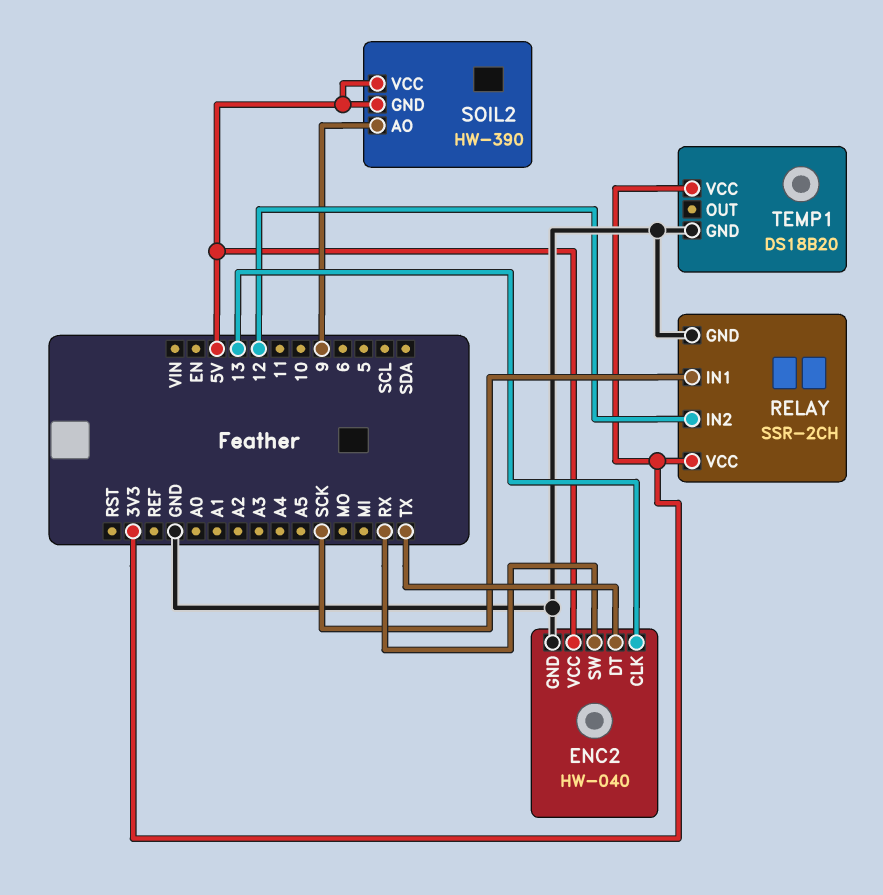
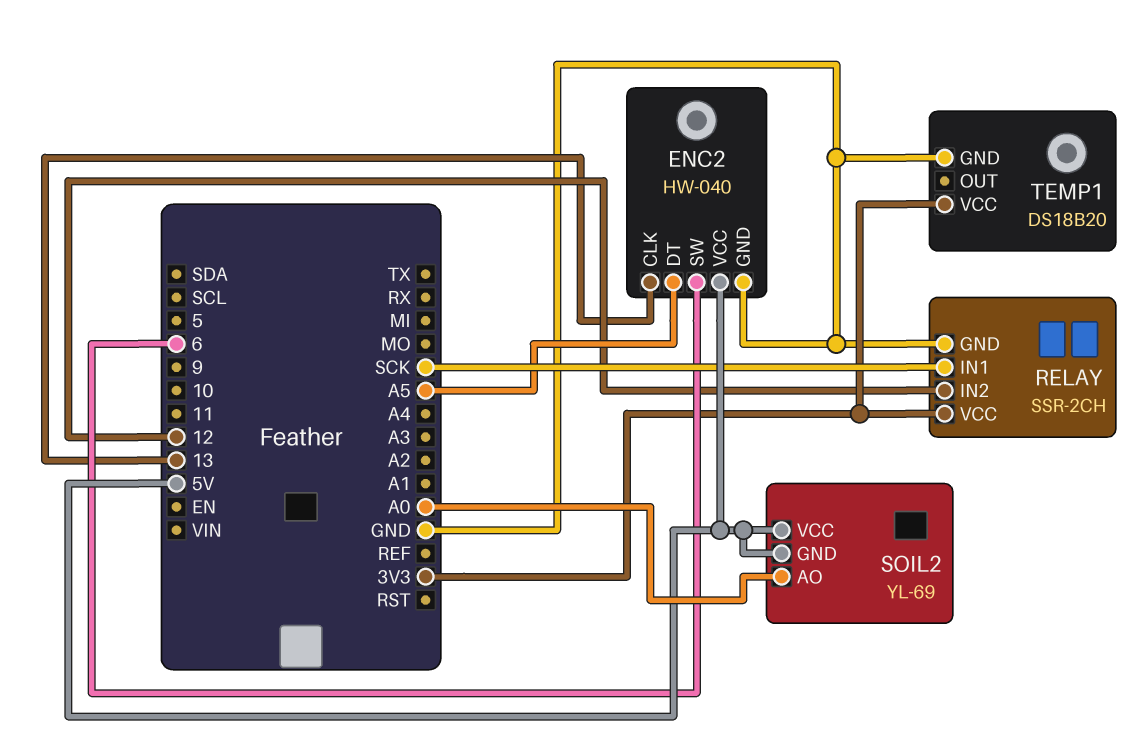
ENC2 pin DT: TX -> A5
ENC2 pin SW: RX -> 6
SOIL2: HW-390 -> YL-69
SOIL2 pin AO: 9 -> A0

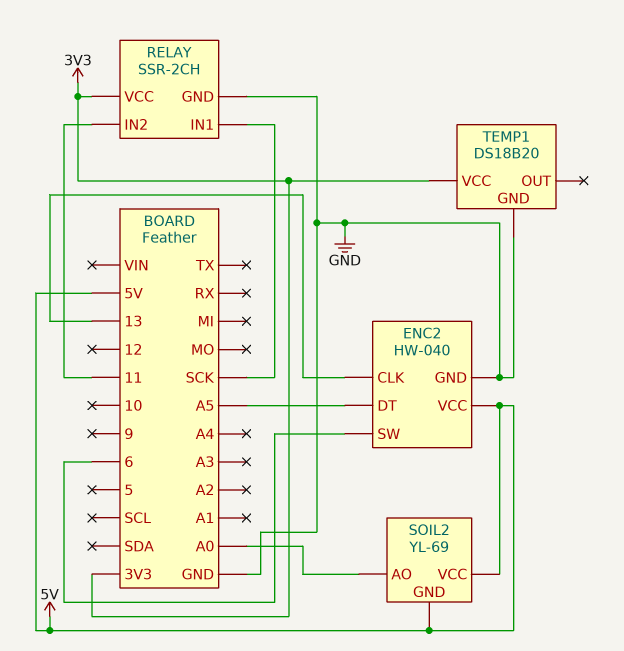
RELAY pin IN2: 12 -> 11

